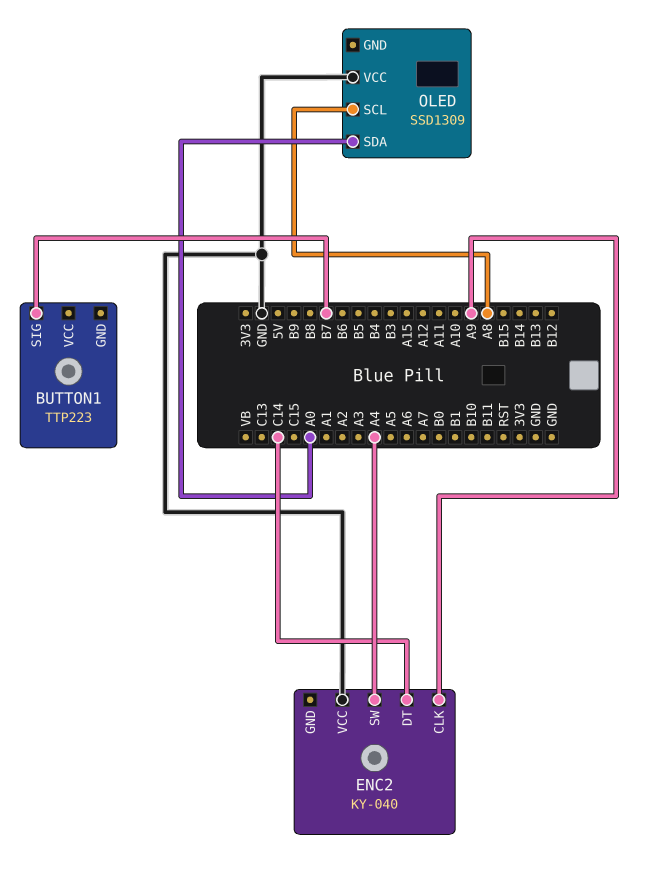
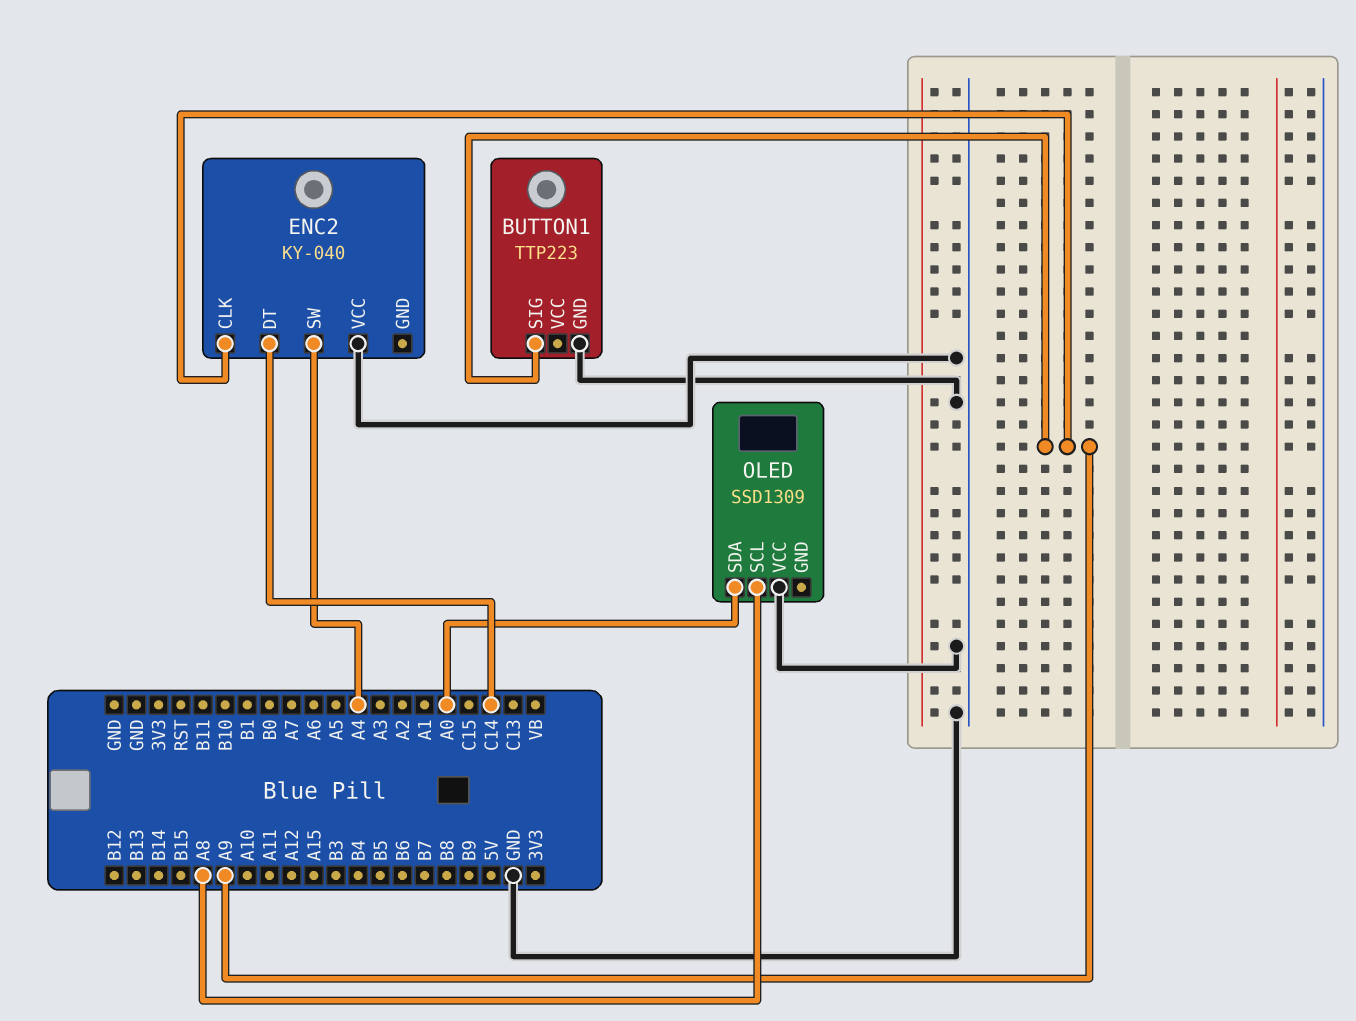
BUTTON1 pin GND: none -> GND
BUTTON1 pin SIG: B7 -> A9

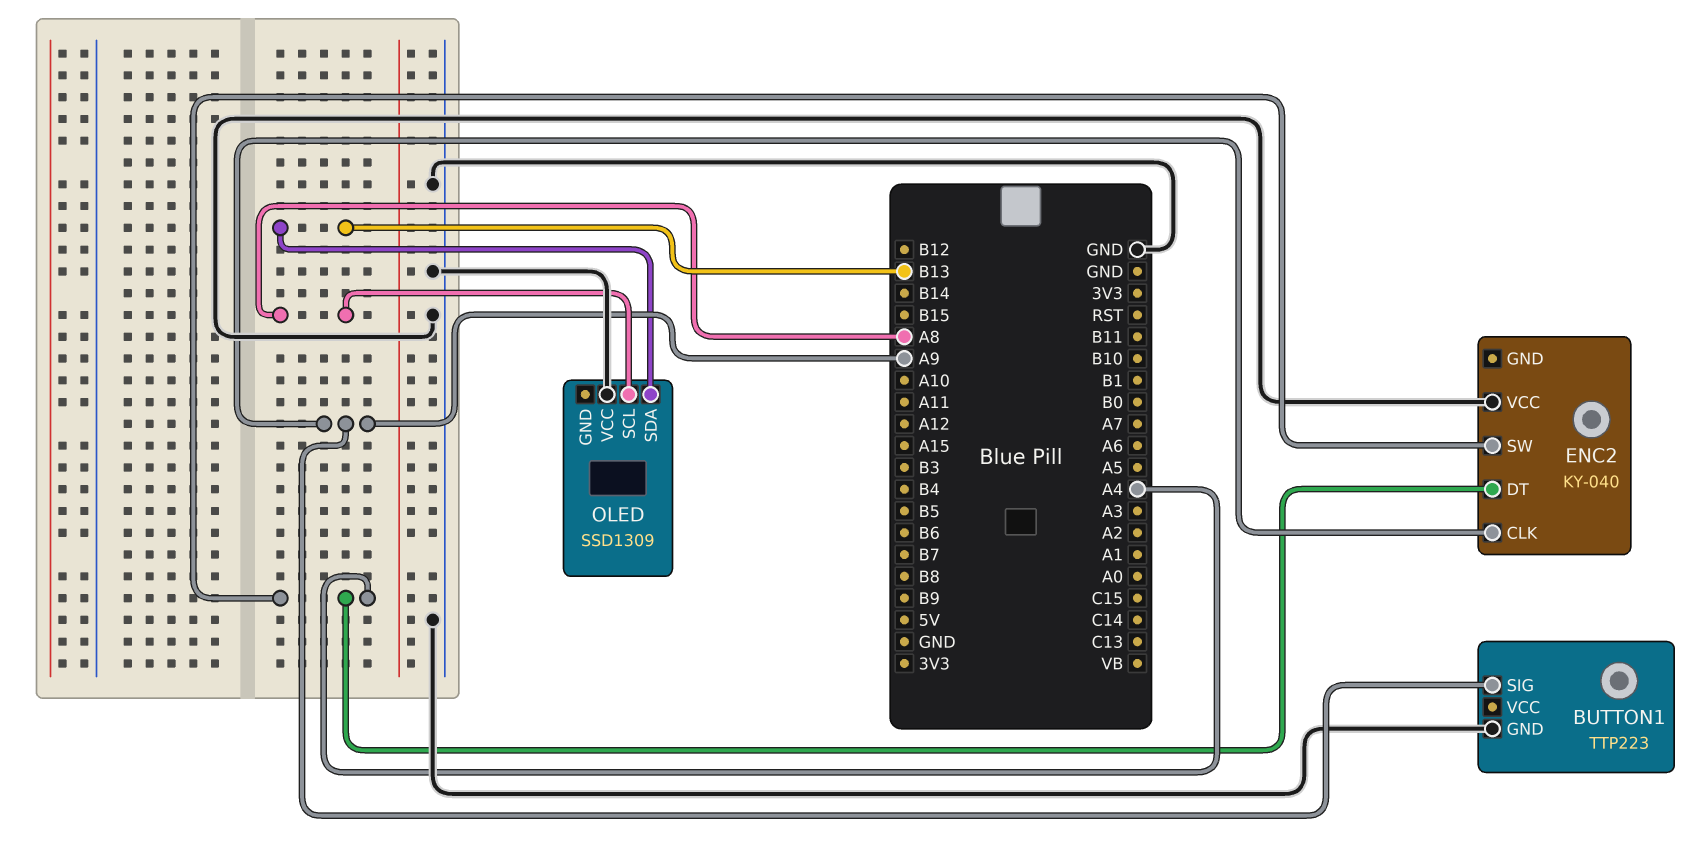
ENC2 pin DT: C14 -> A4
OLED pin SDA: A0 -> B13

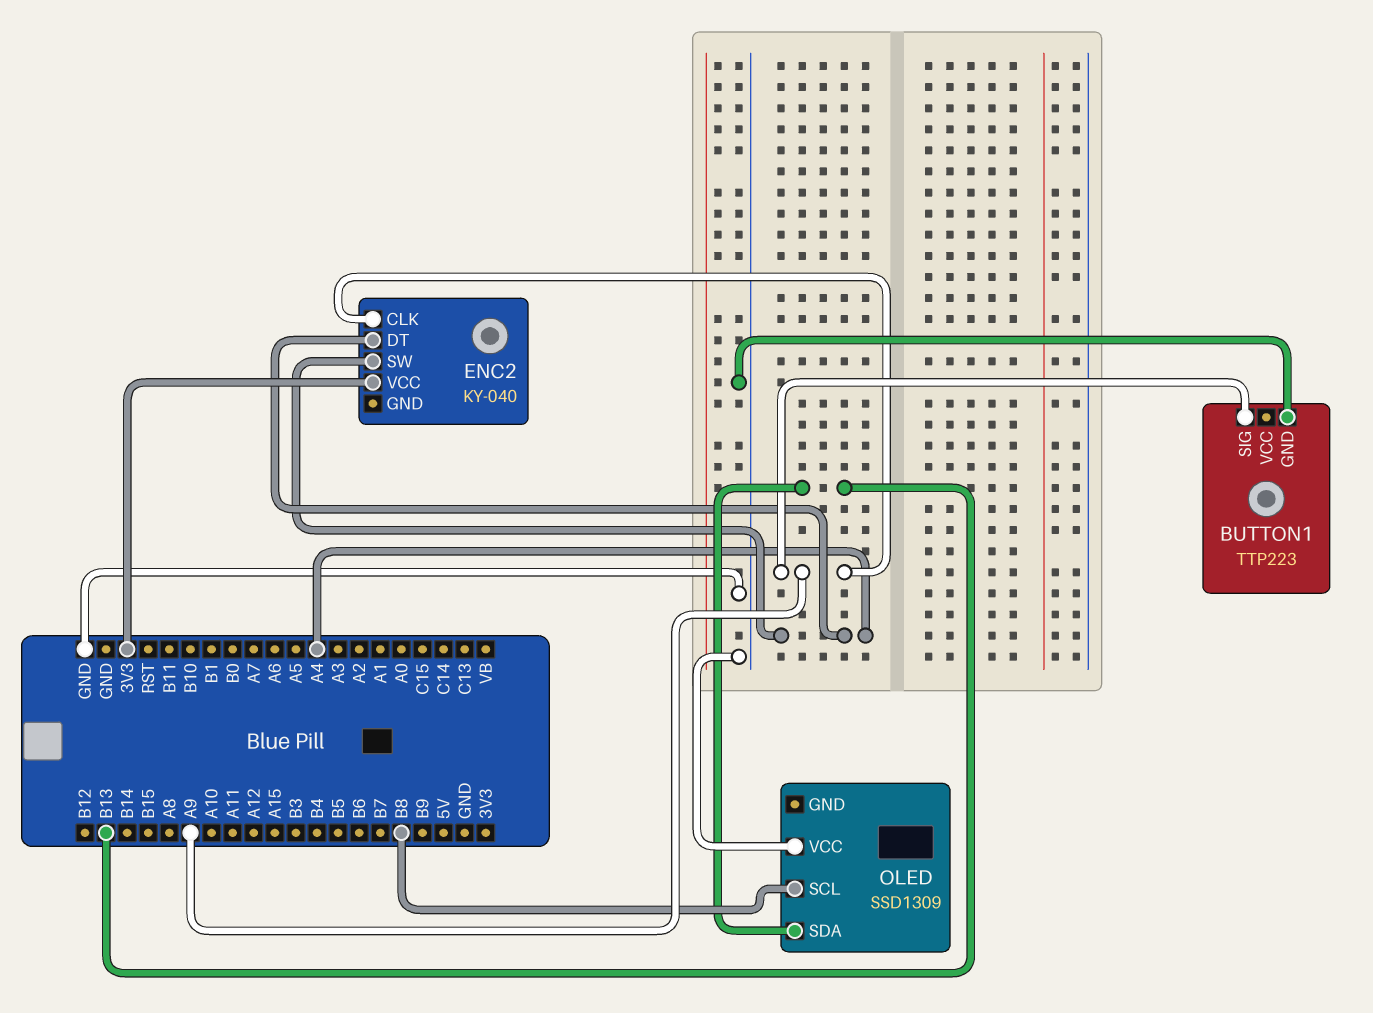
ENC2 pin VCC: GND -> 3V3
OLED pin SCL: A8 -> B8

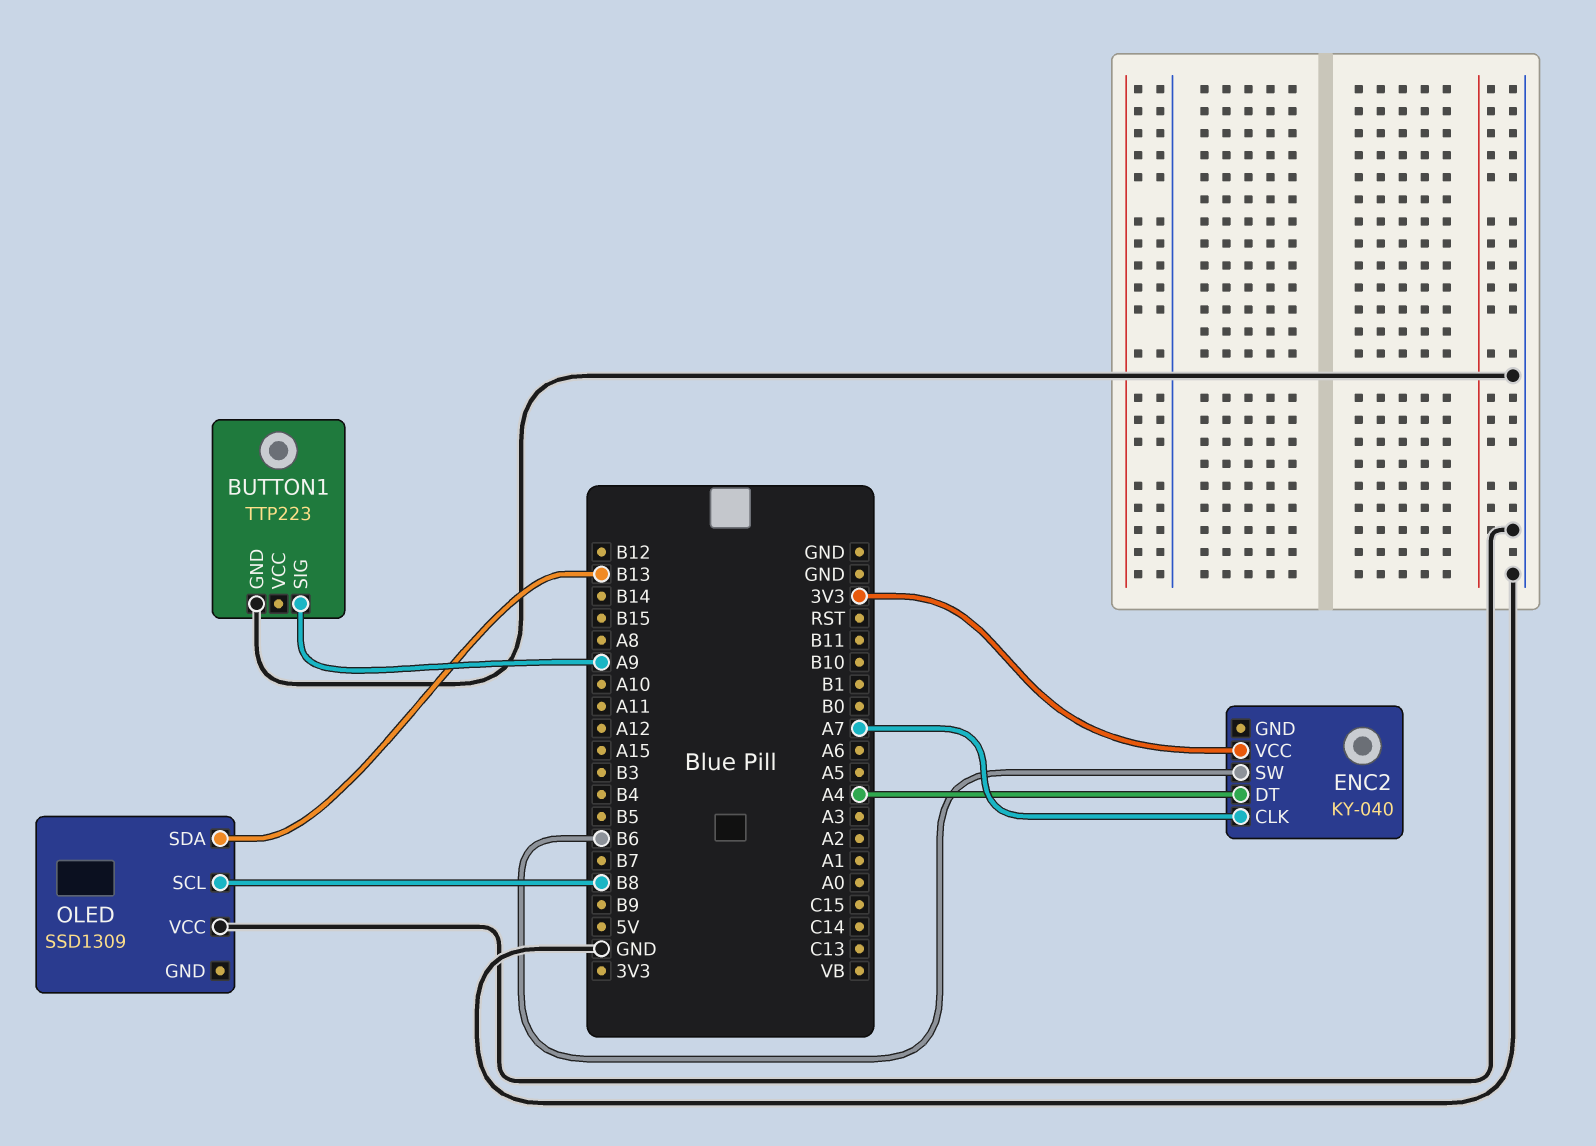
ENC2 pin CLK: A9 -> A7
ENC2 pin SW: A4 -> B6

